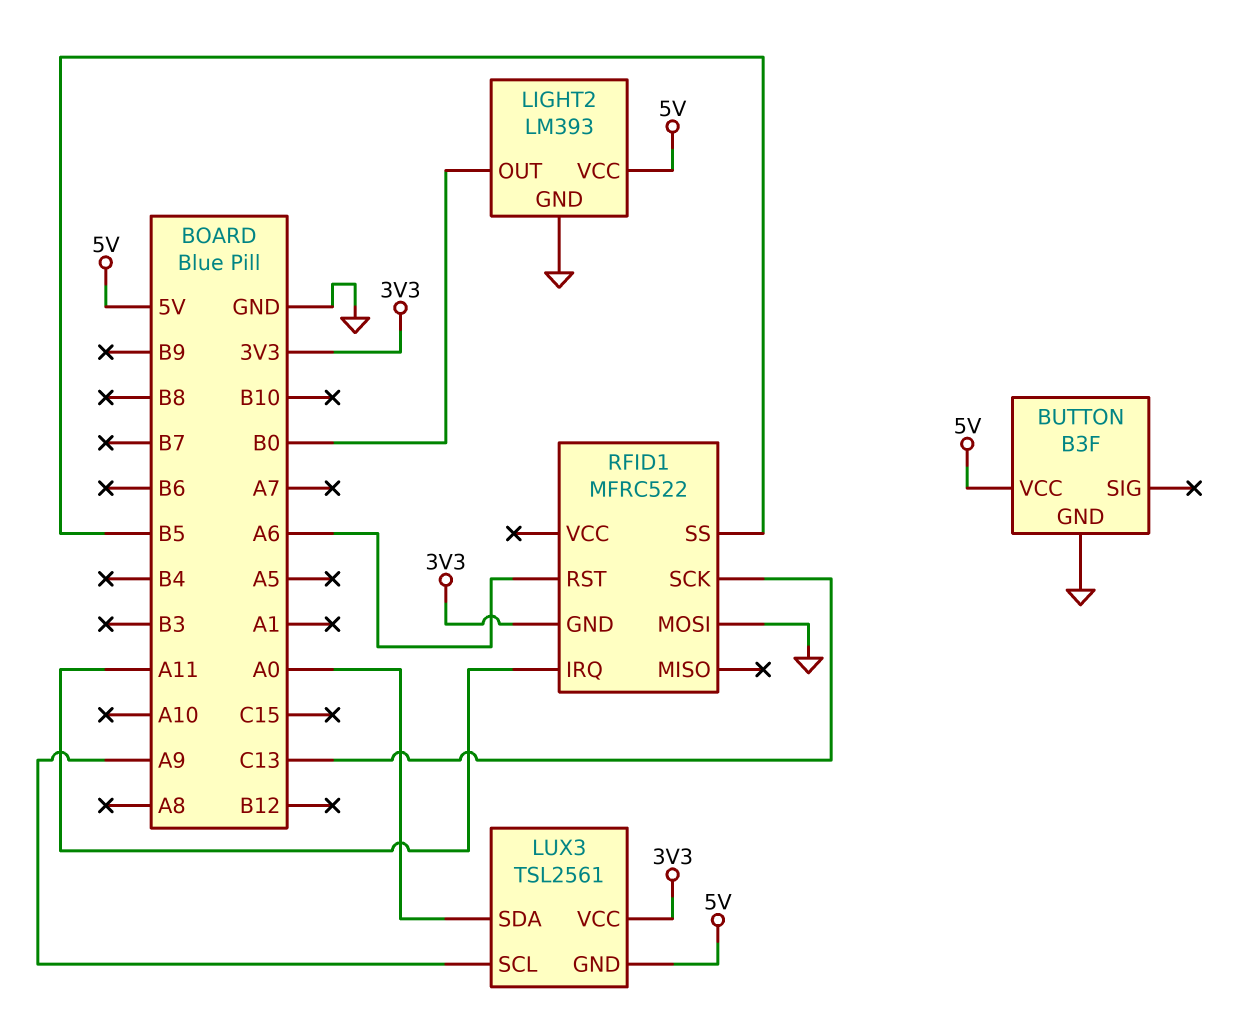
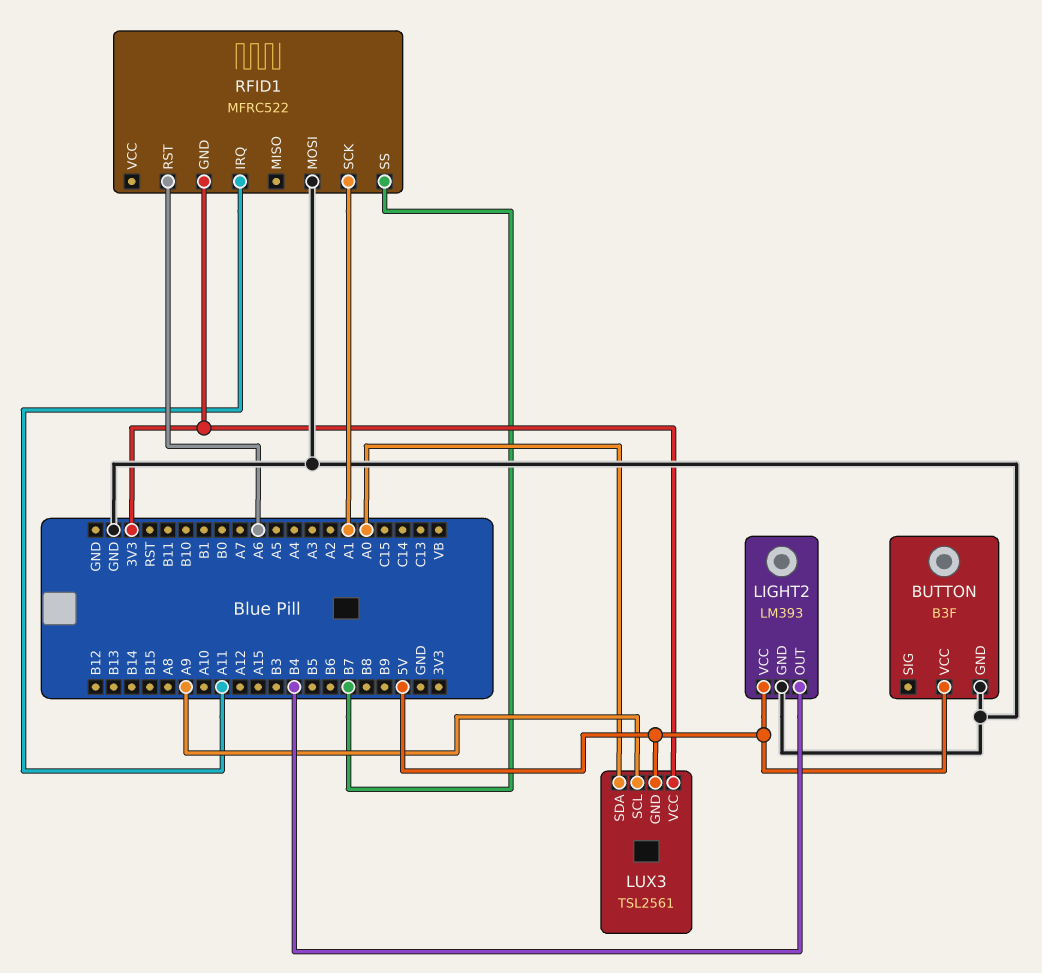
LIGHT2 pin OUT: B0 -> B4
RFID1 pin SCK: C13 -> A1
RFID1 pin SS: B5 -> B7

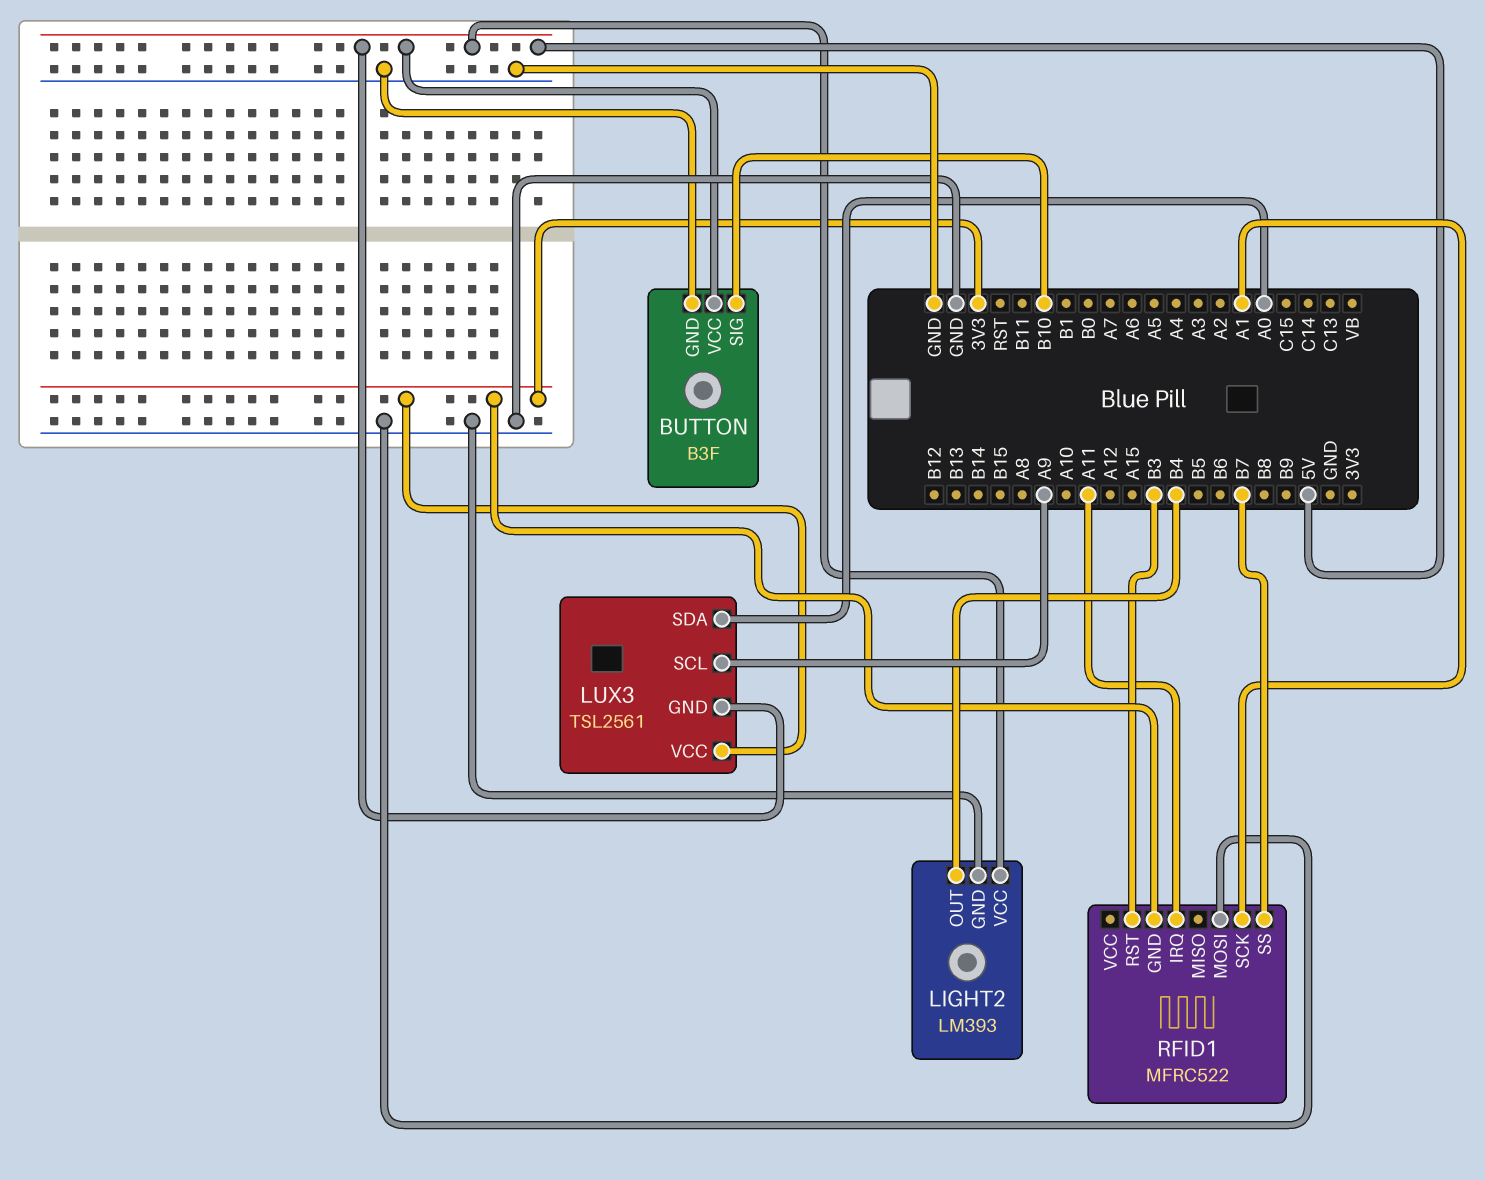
BUTTON pin SIG: none -> B10
RFID1 pin RST: A6 -> B3

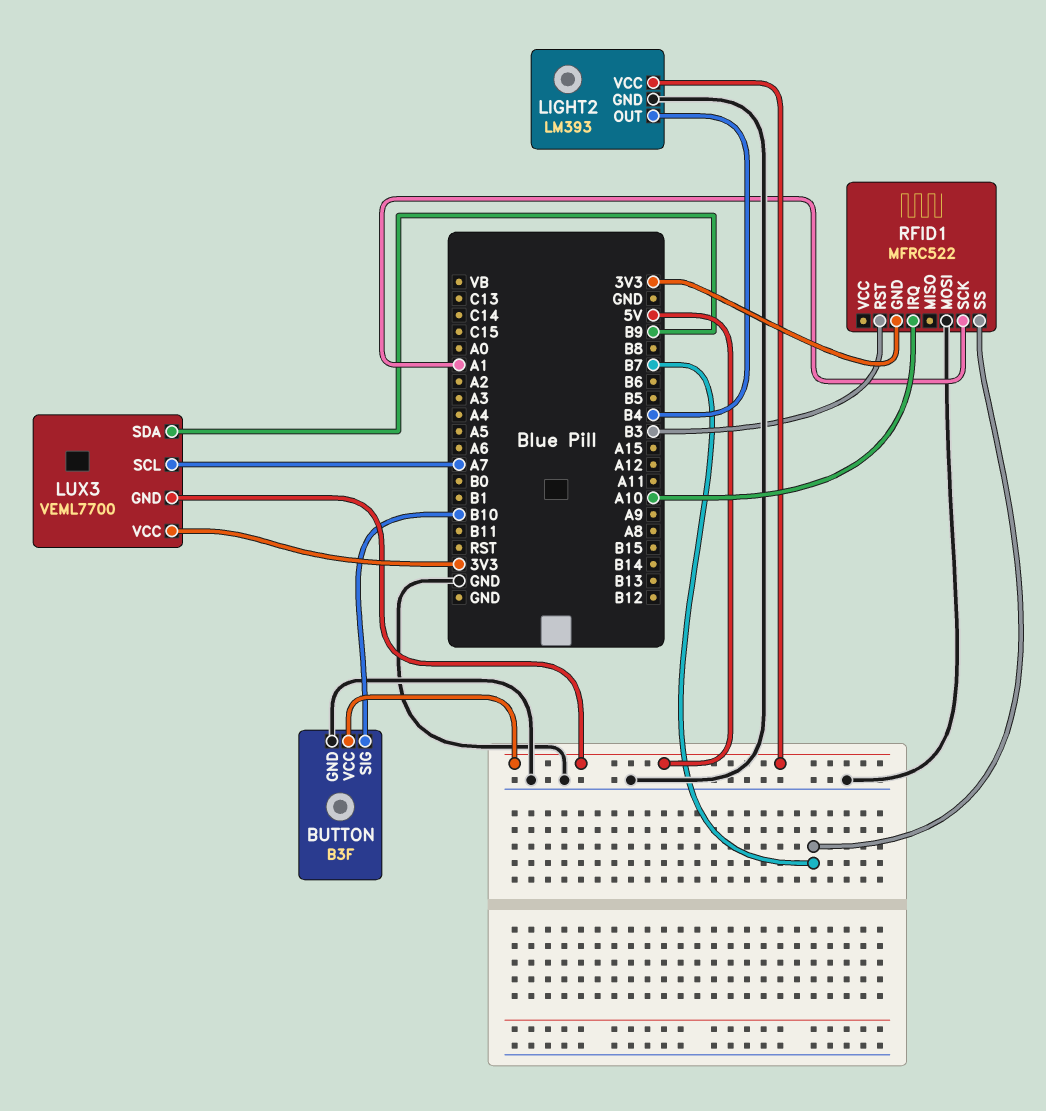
LUX3: TSL2561 -> VEML7700
LUX3 pin SCL: A9 -> A7
LUX3 pin SDA: A0 -> B9
RFID1 pin IRQ: A11 -> A10

